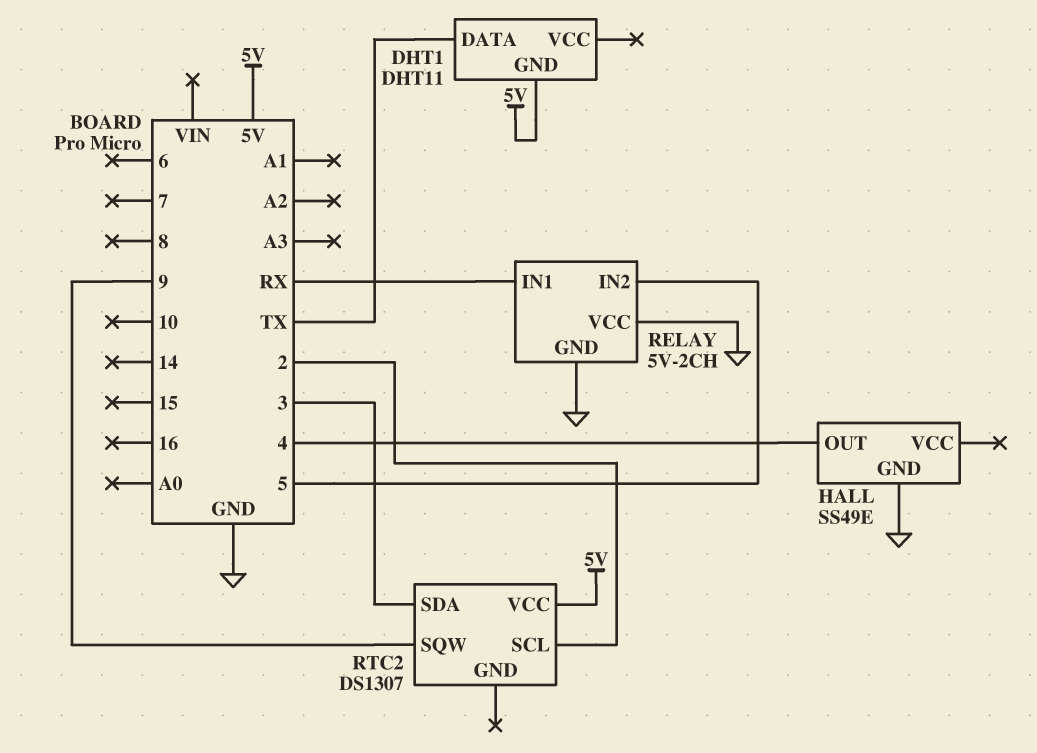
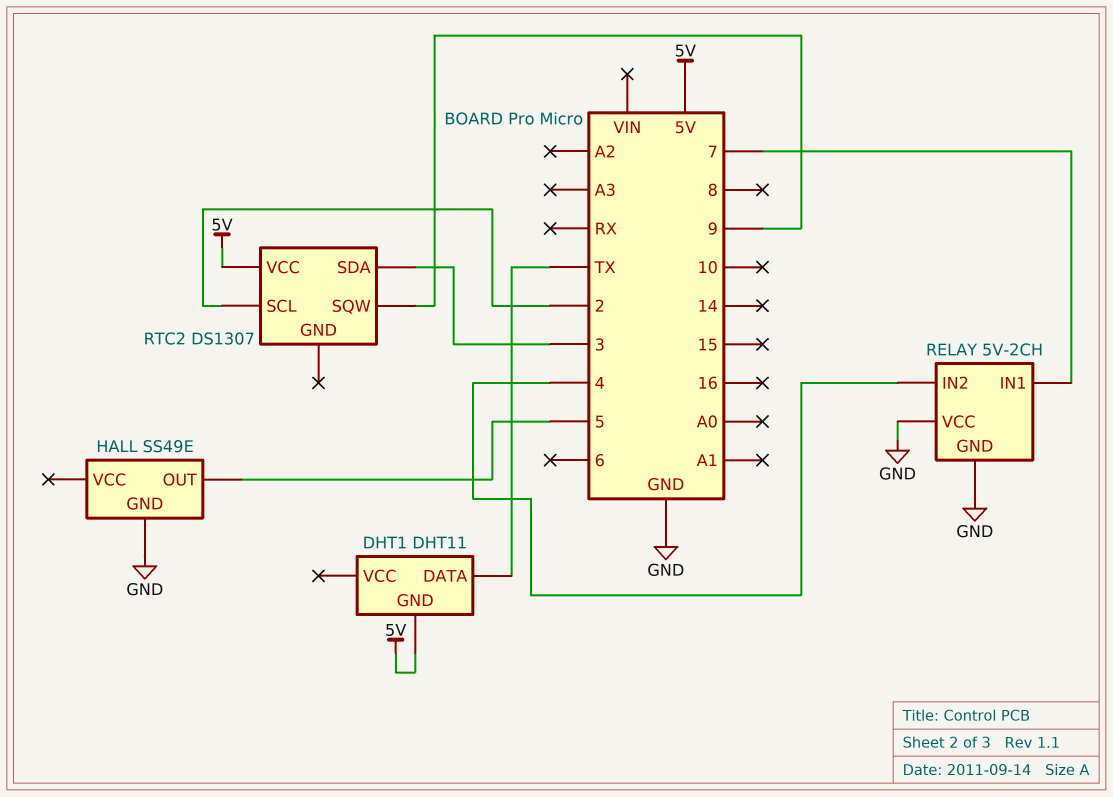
HALL pin OUT: 4 -> 5
RELAY pin IN1: RX -> 7
RELAY pin IN2: 5 -> 4

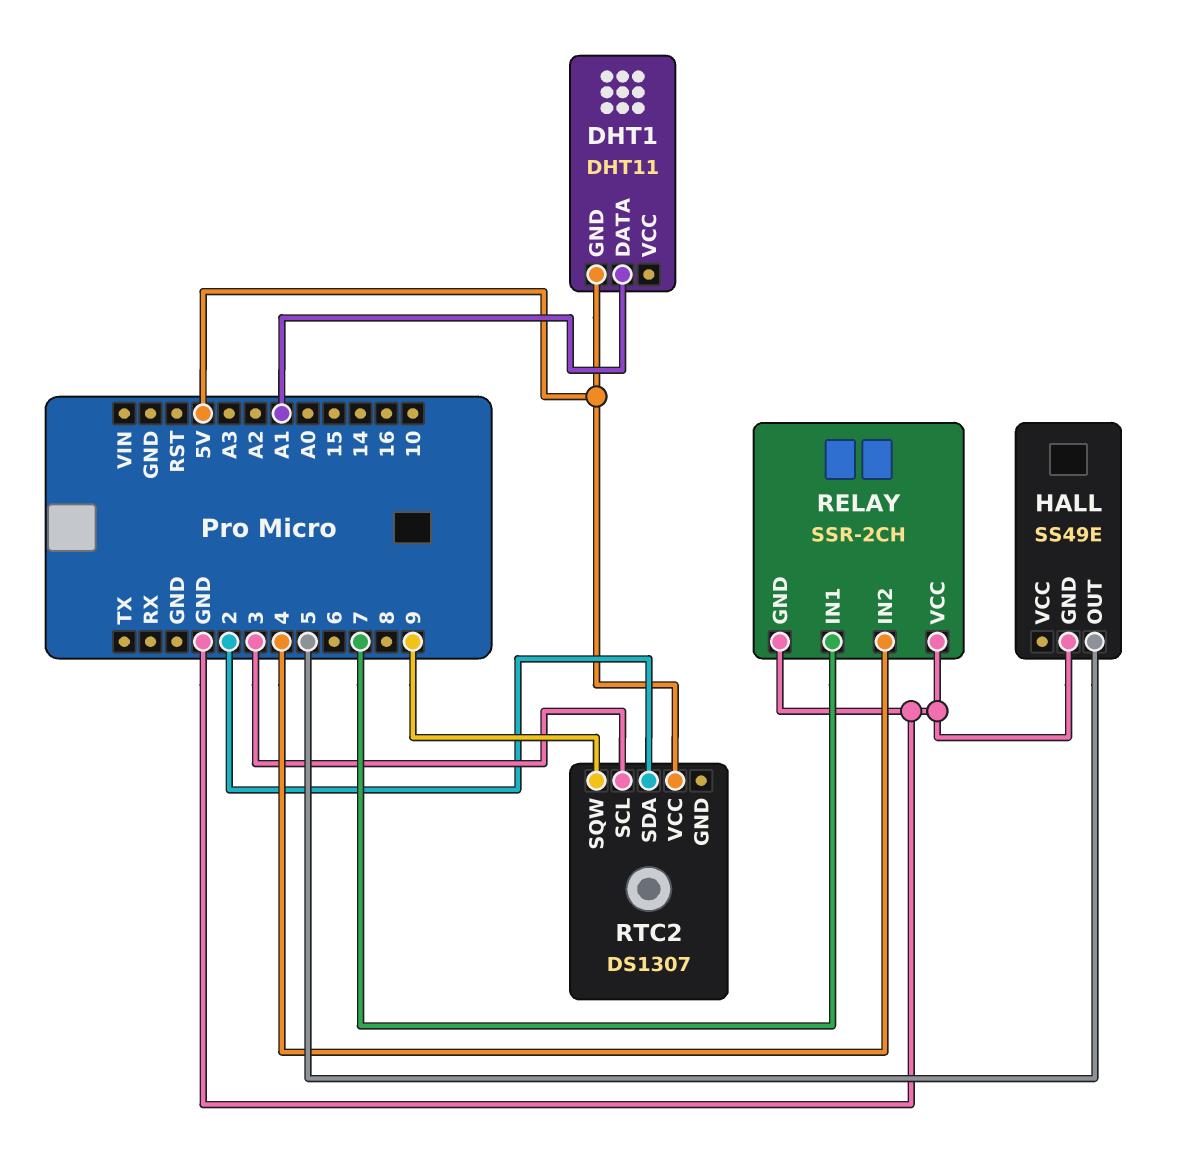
DHT1 pin DATA: TX -> A1
RELAY: 5V-2CH -> SSR-2CH
RTC2 pin SCL: 2 -> 3
RTC2 pin SDA: 3 -> 2

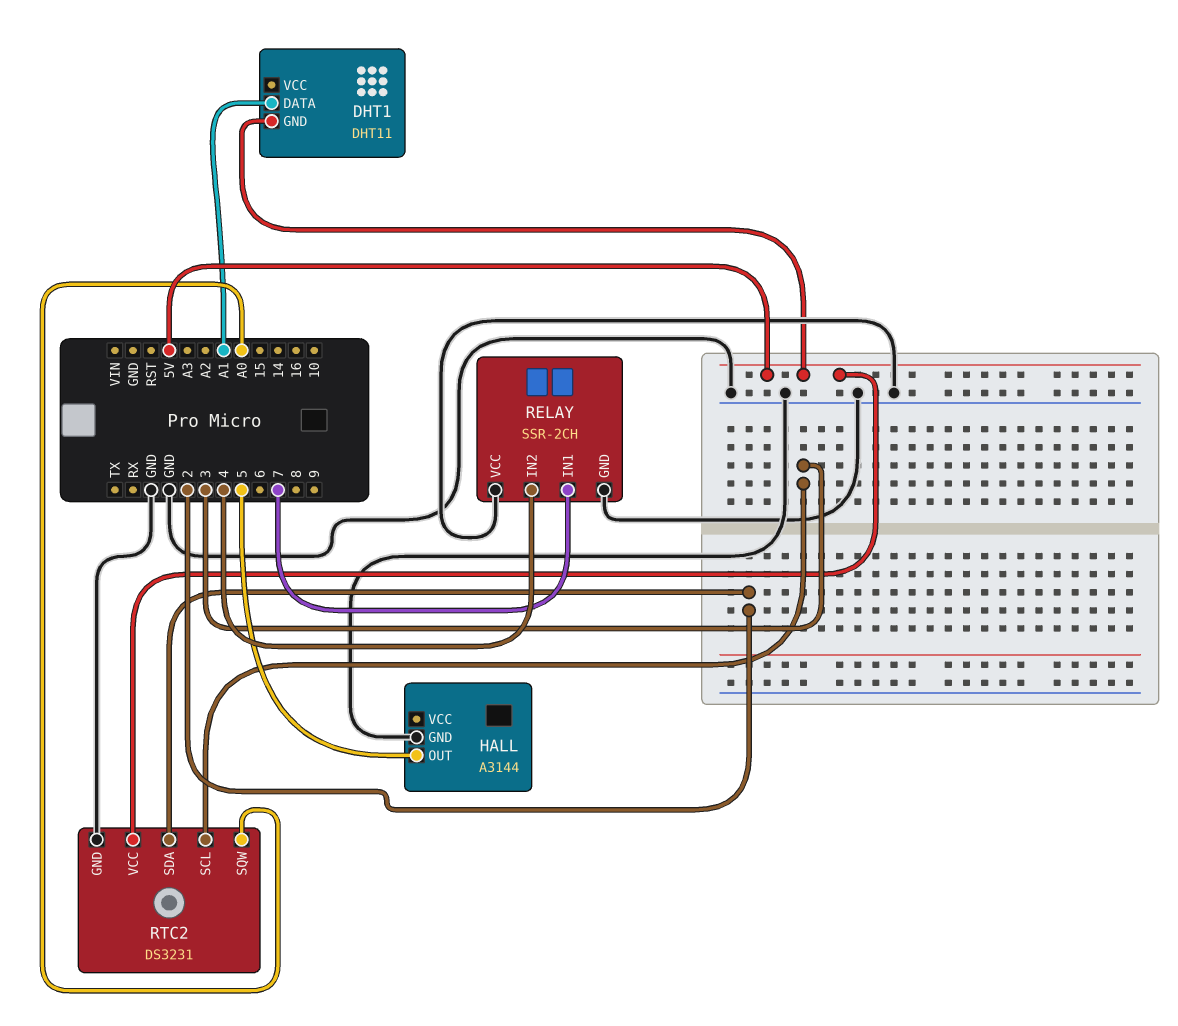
HALL: SS49E -> A3144
RTC2: DS1307 -> DS3231
RTC2 pin GND: none -> GND
RTC2 pin SQW: 9 -> A0

